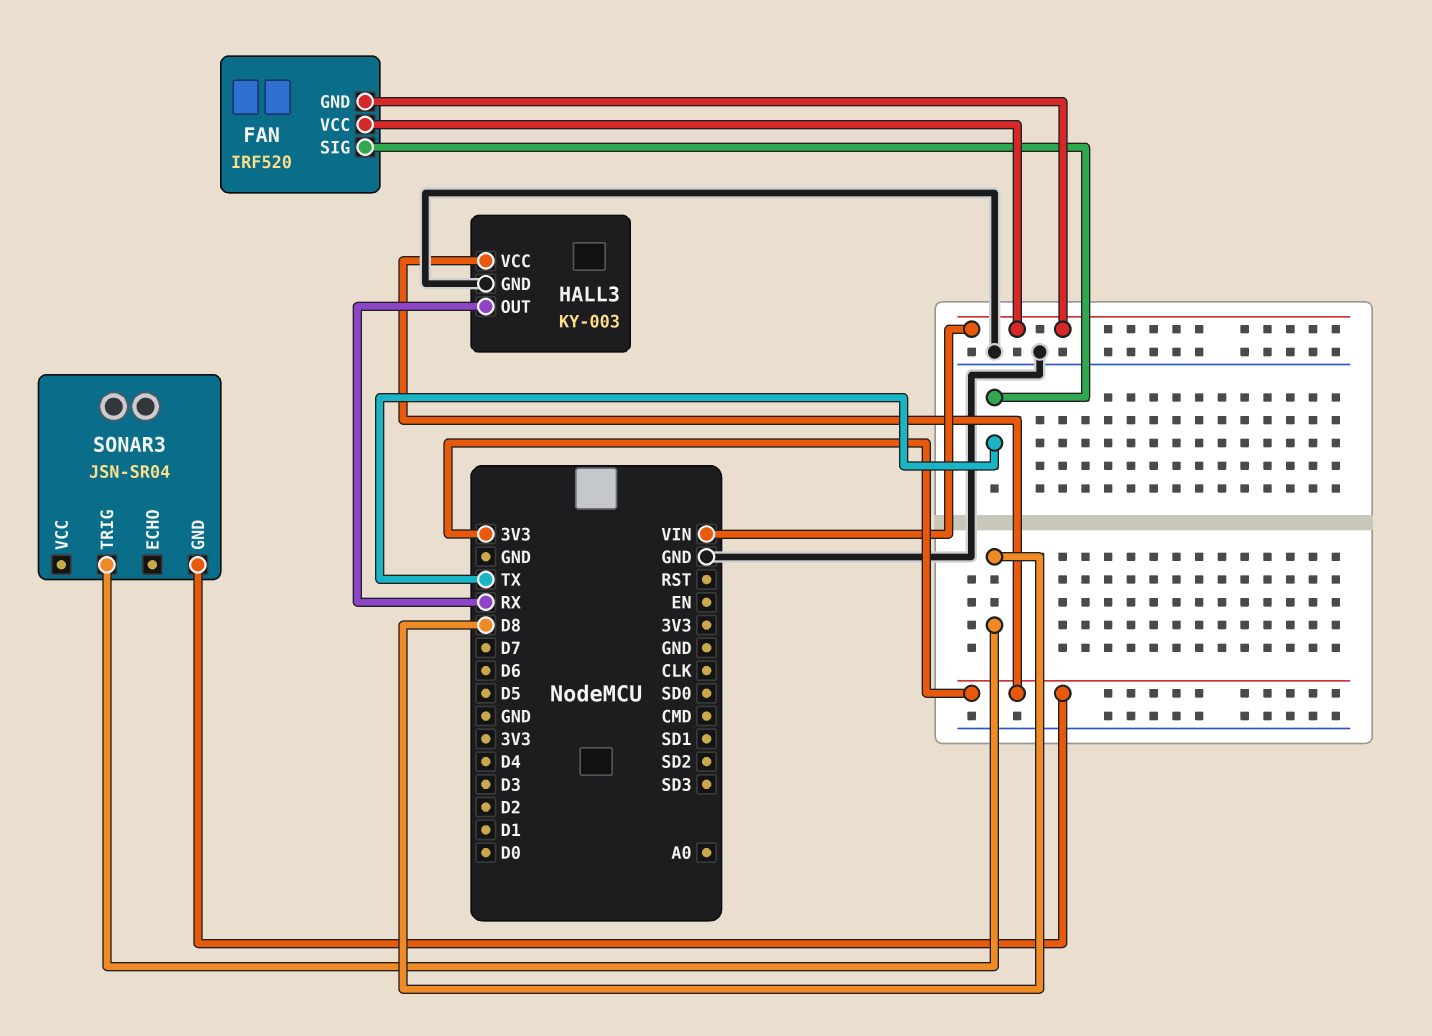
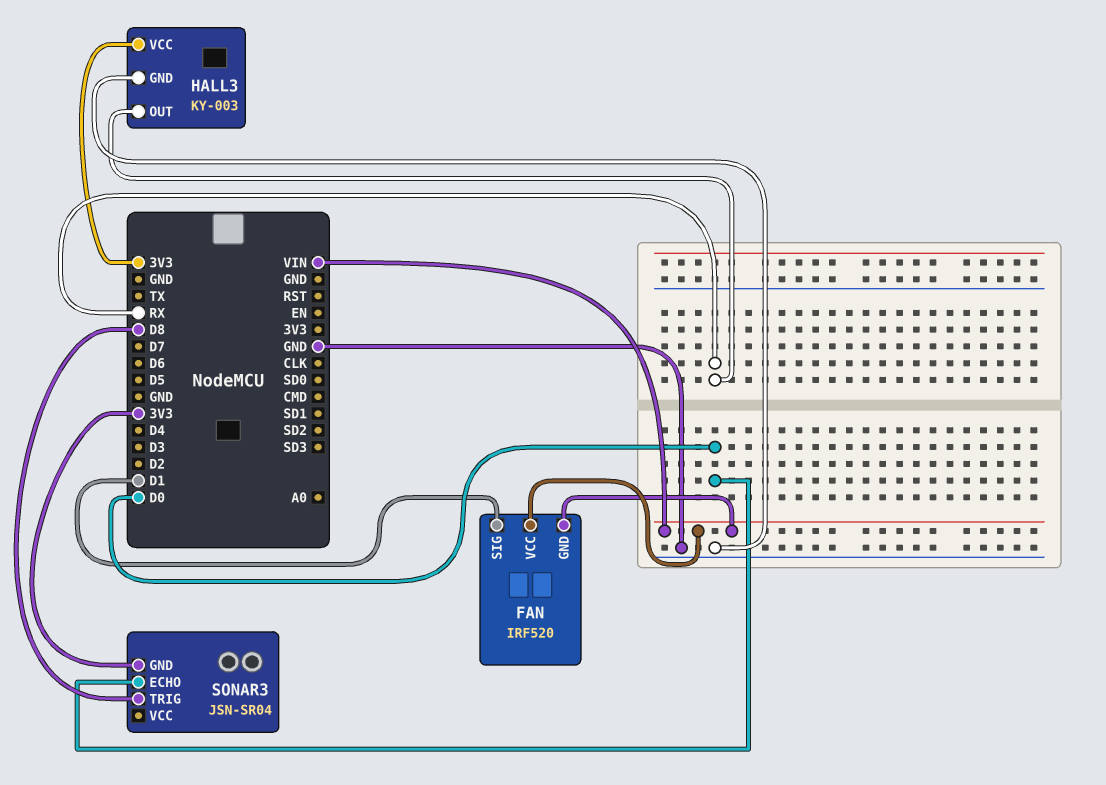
FAN pin SIG: TX -> D1
SONAR3 pin ECHO: none -> D0

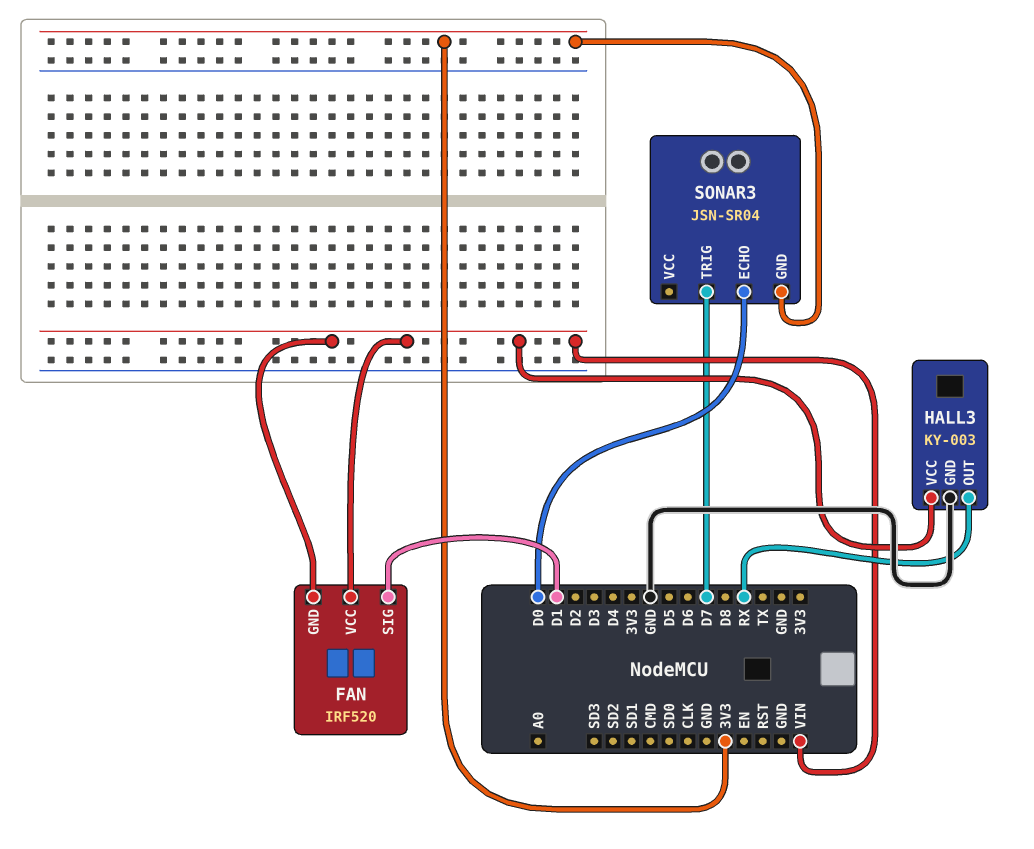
HALL3 pin VCC: 3V3 -> VIN
SONAR3 pin TRIG: D8 -> D7

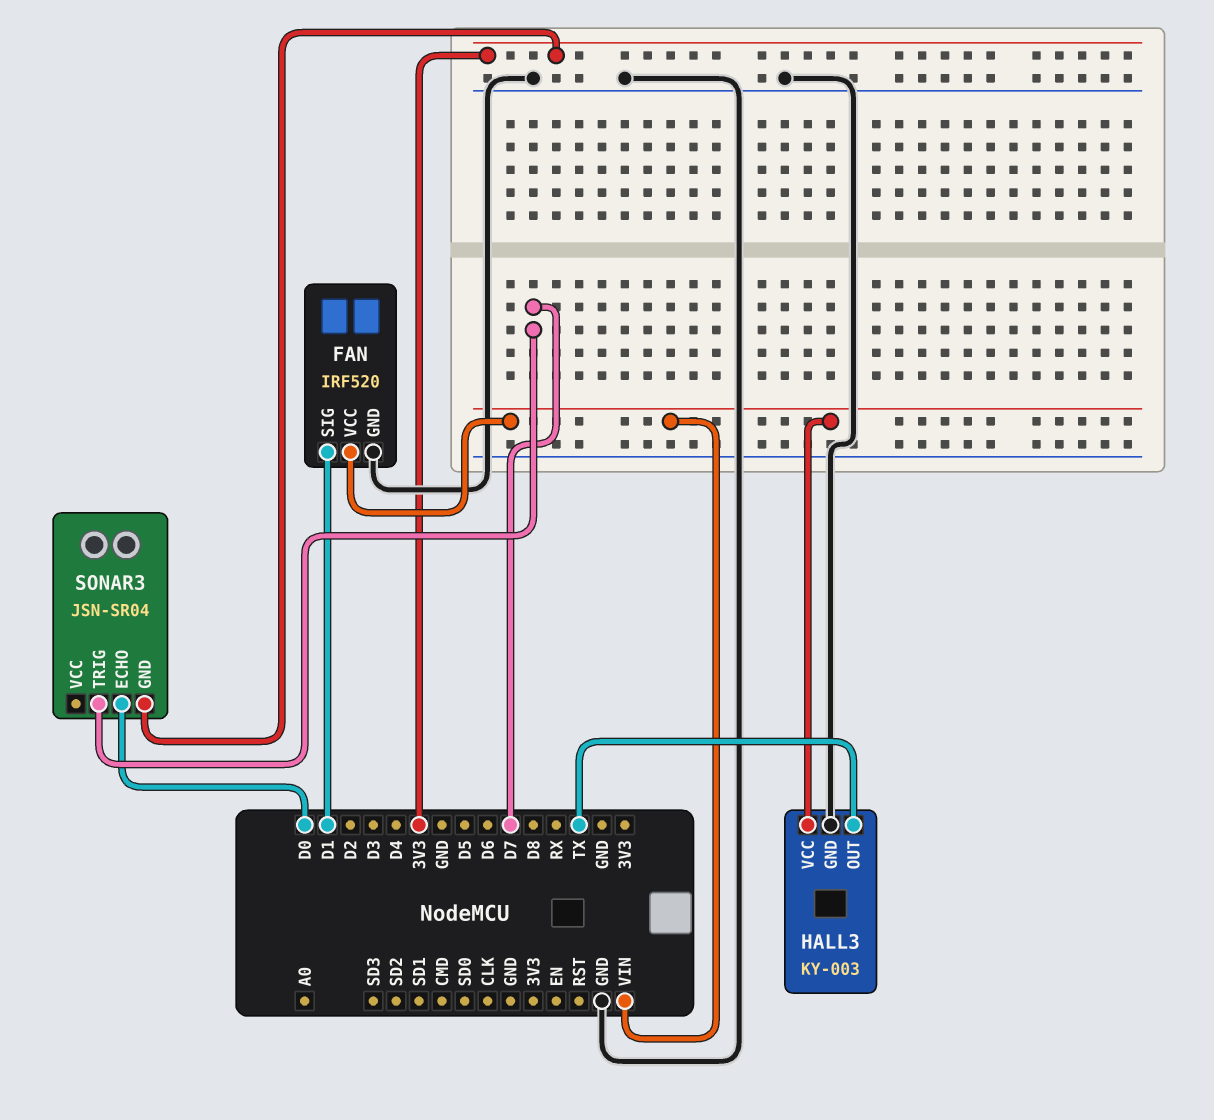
FAN pin GND: VIN -> GND
HALL3 pin OUT: RX -> TX

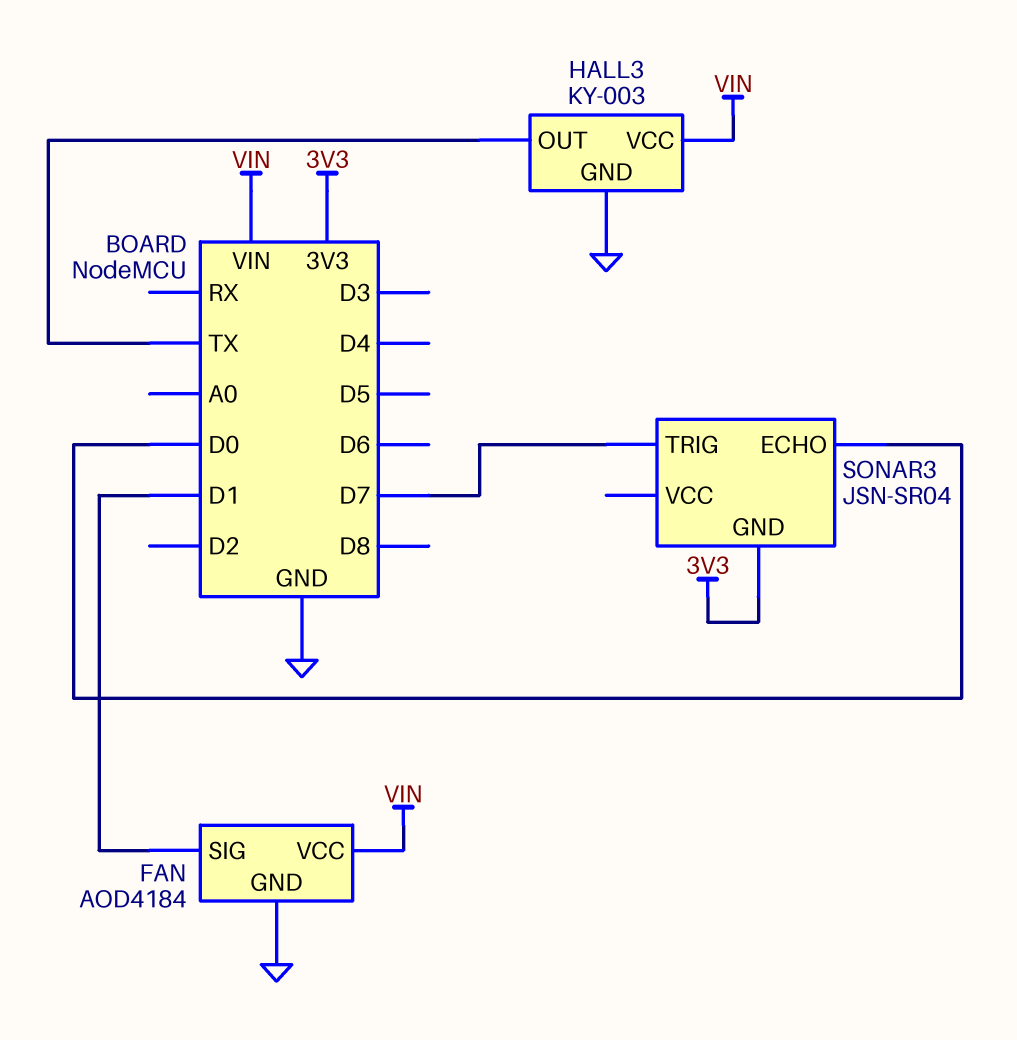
FAN: IRF520 -> AOD4184

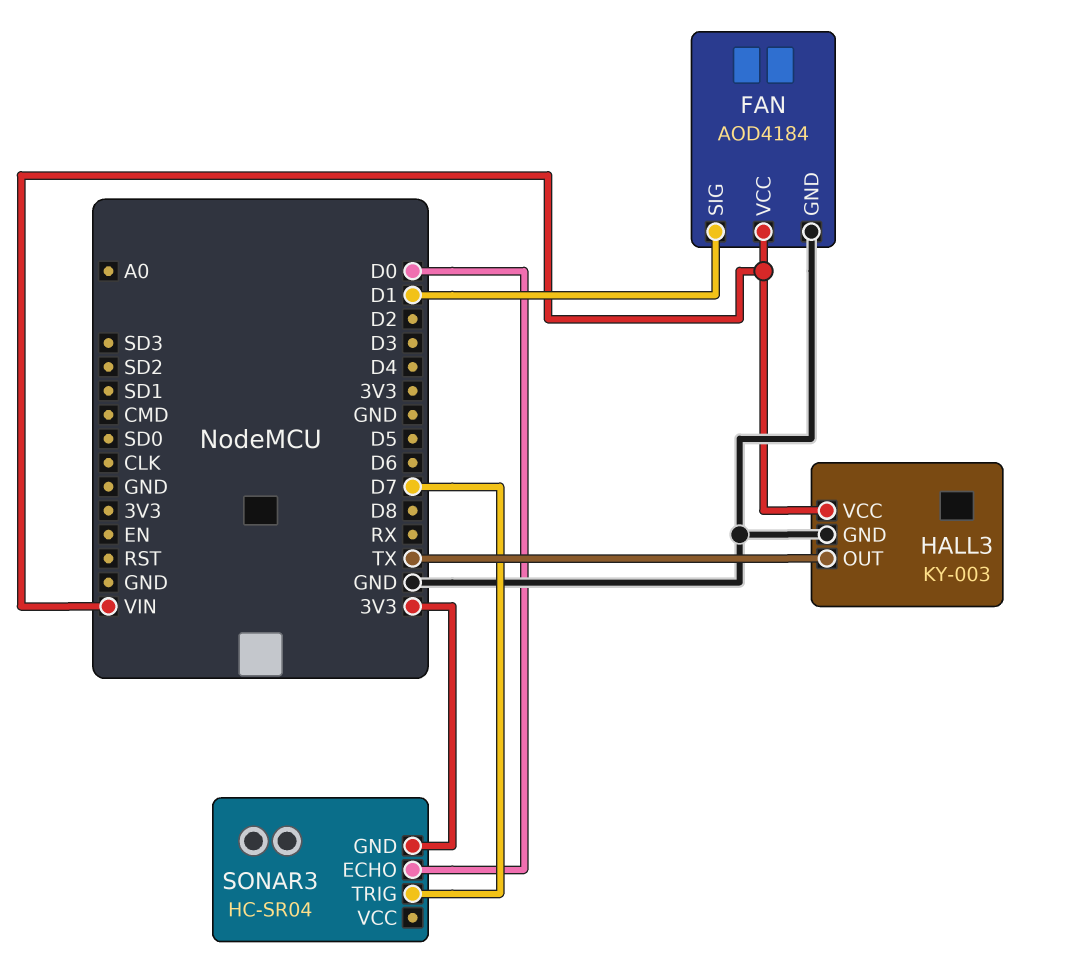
SONAR3: JSN-SR04 -> HC-SR04

